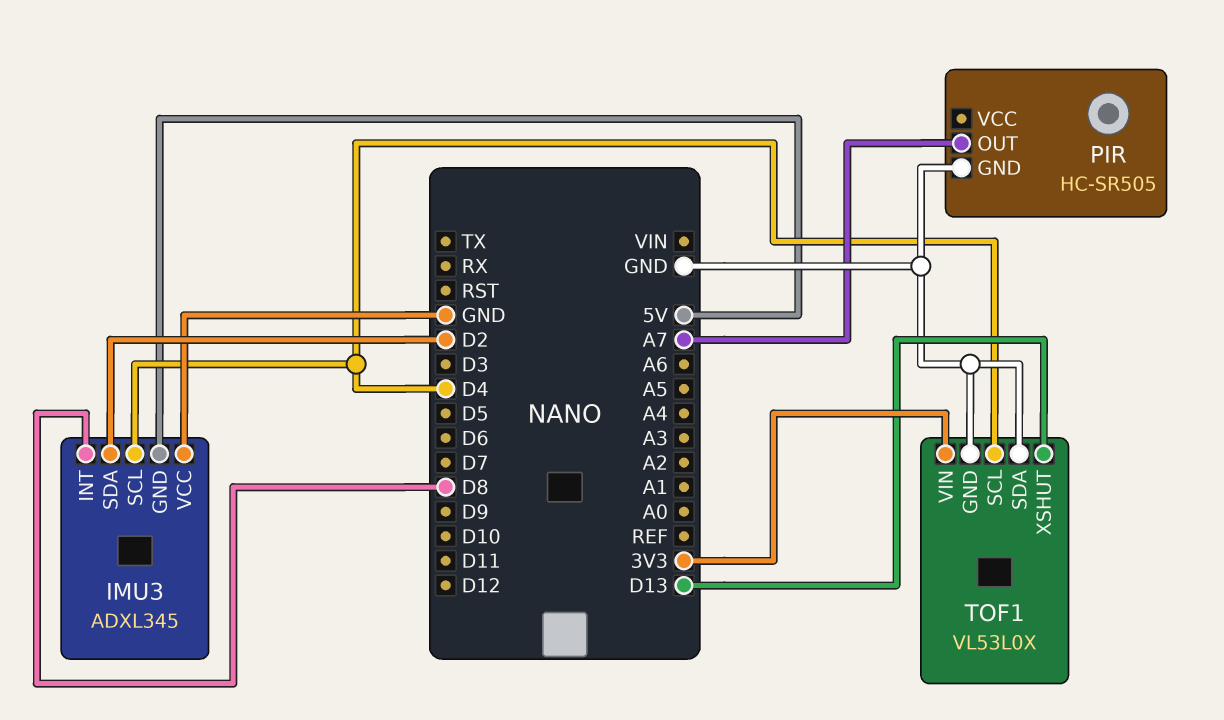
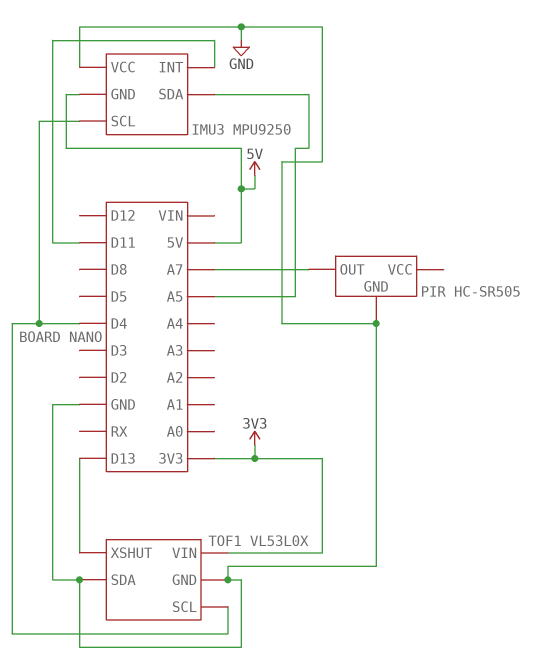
IMU3: ADXL345 -> MPU9250
IMU3 pin INT: D8 -> D11
IMU3 pin SDA: D2 -> A5

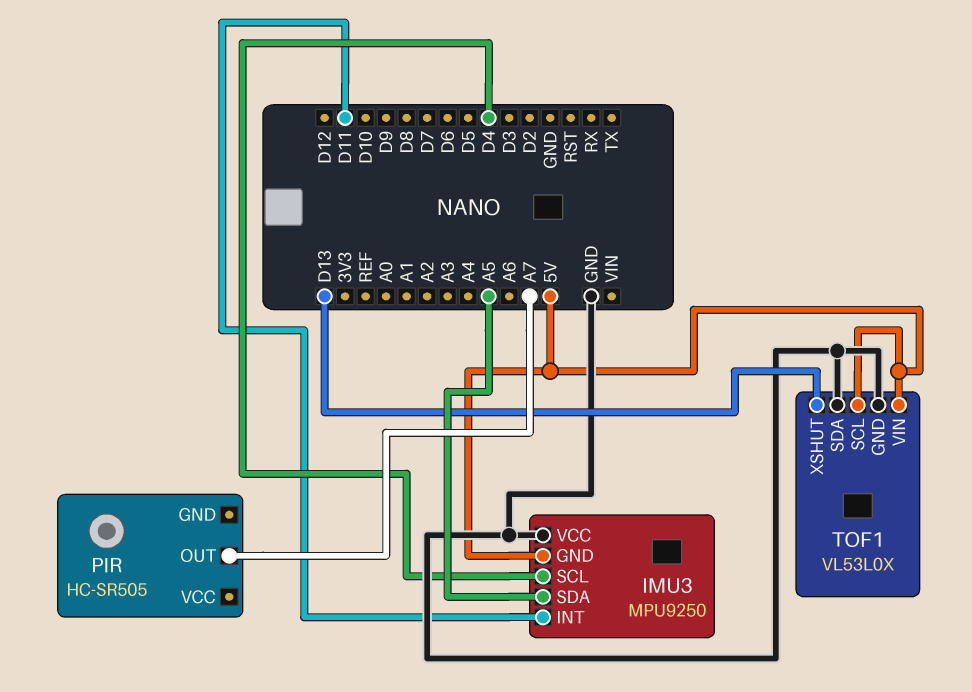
PIR pin GND: GND -> none
TOF1 pin SCL: D4 -> 5V
TOF1 pin VIN: 3V3 -> 5V

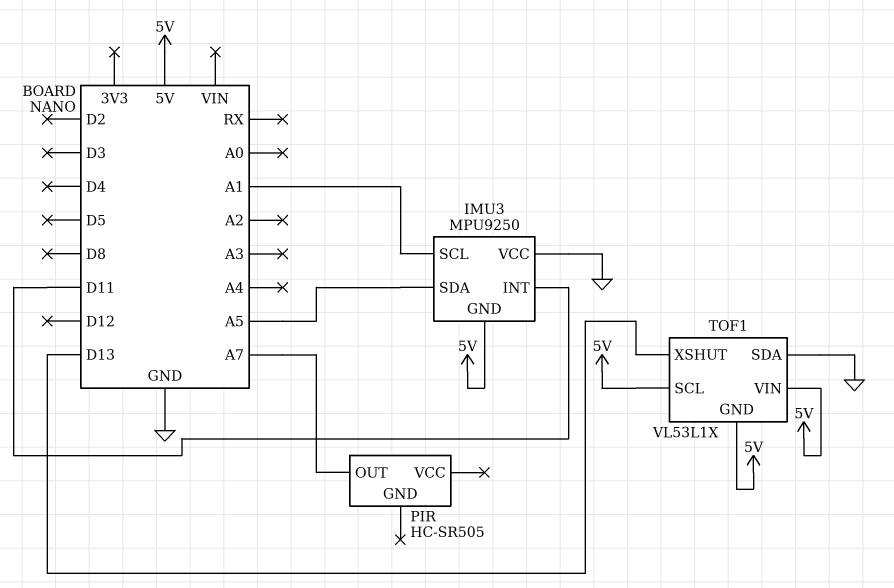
IMU3 pin SCL: D4 -> A1
TOF1: VL53L0X -> VL53L1X
TOF1 pin GND: GND -> 5V

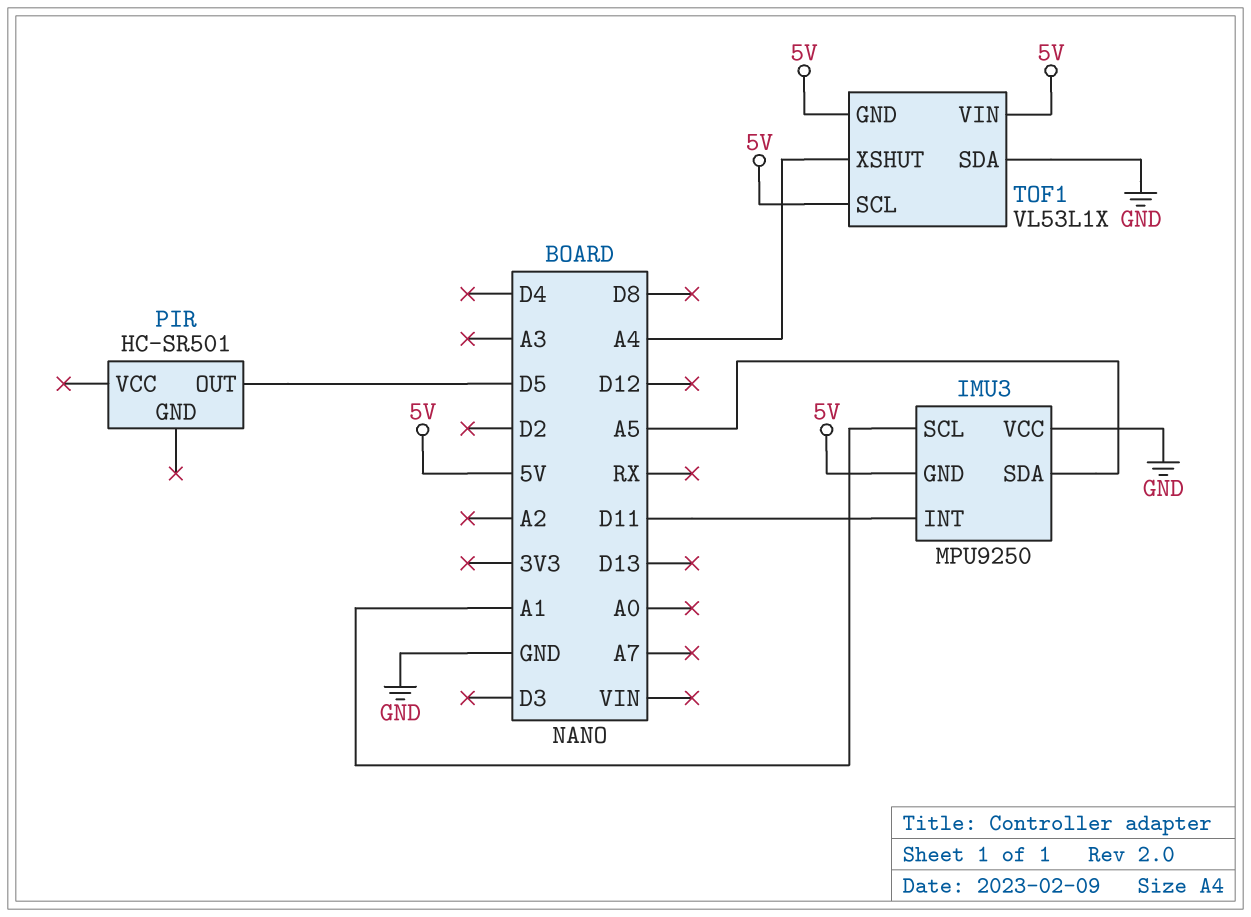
PIR: HC-SR505 -> HC-SR501
PIR pin OUT: A7 -> D5
TOF1 pin XSHUT: D13 -> A4

